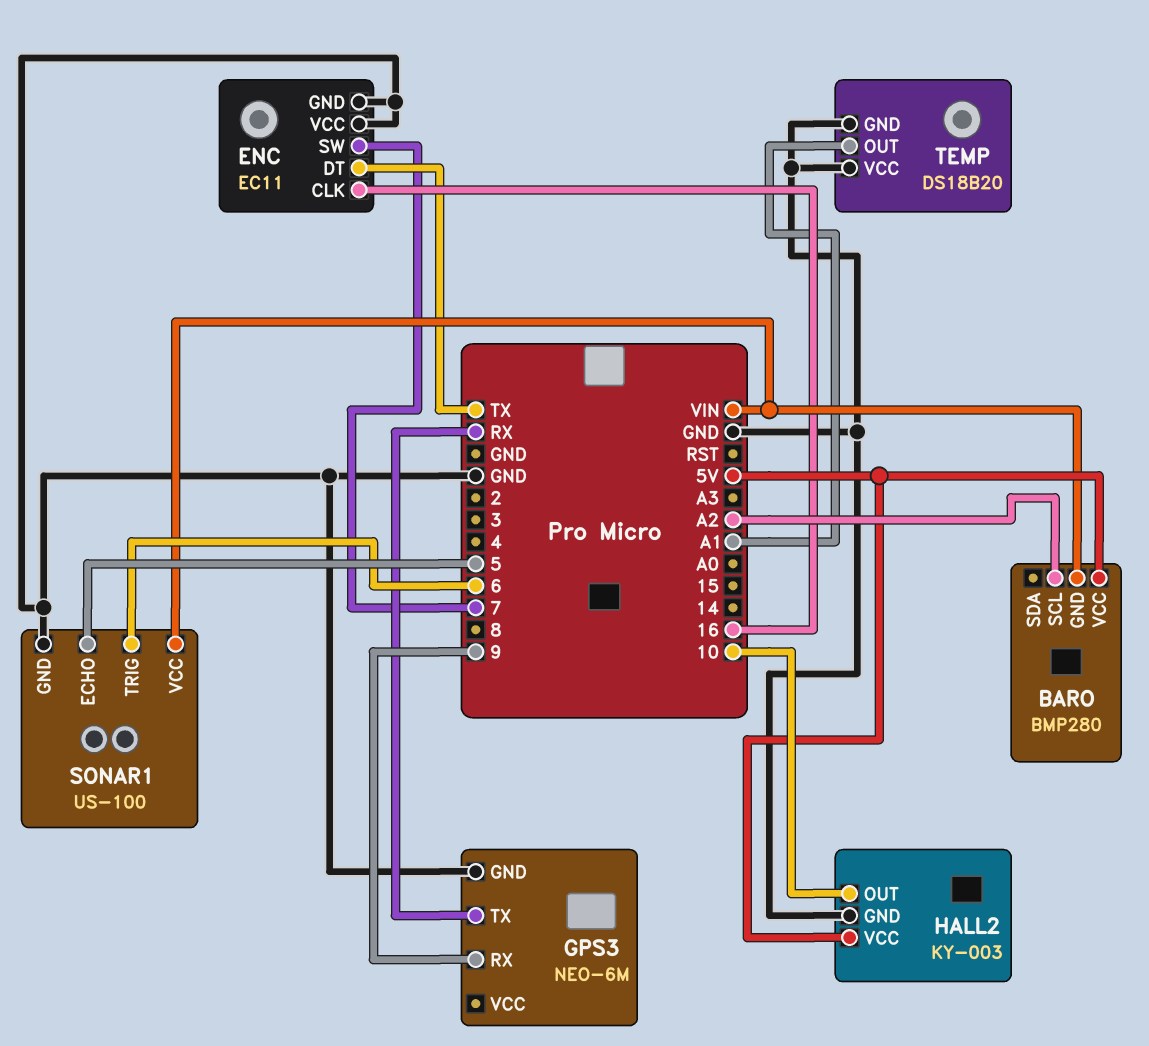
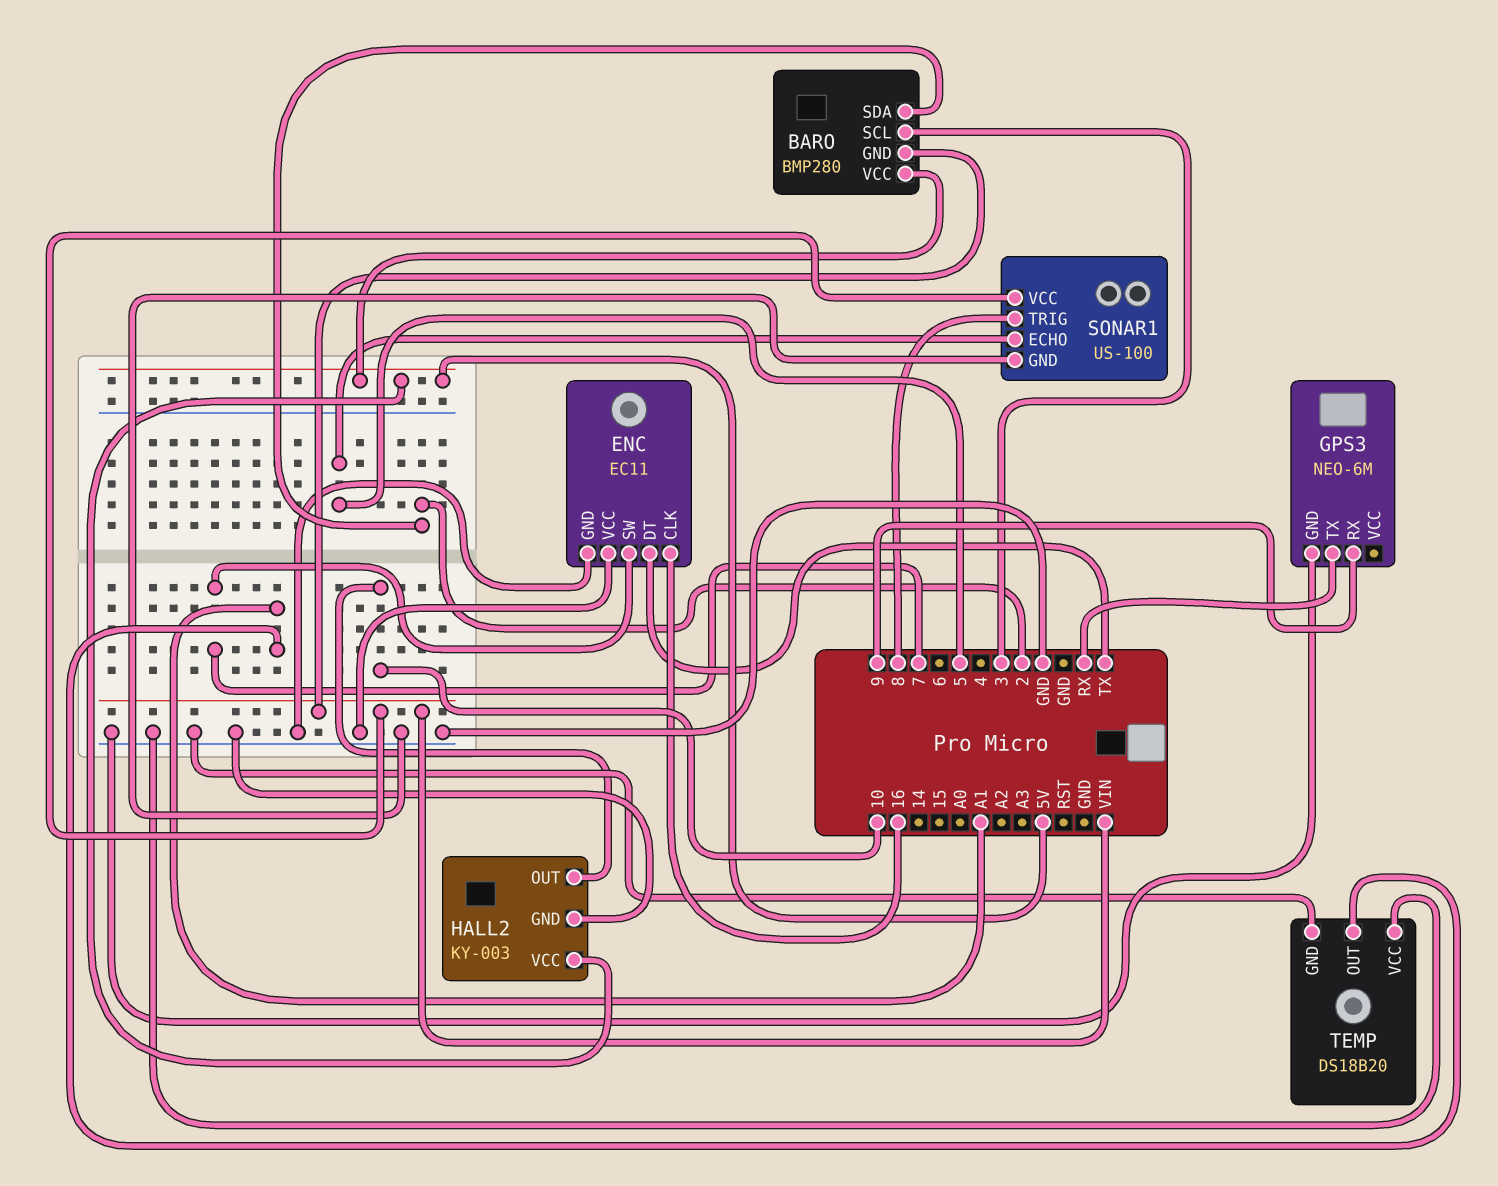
BARO pin SCL: A2 -> 3
BARO pin SDA: none -> 2
SONAR1 pin TRIG: 6 -> 8

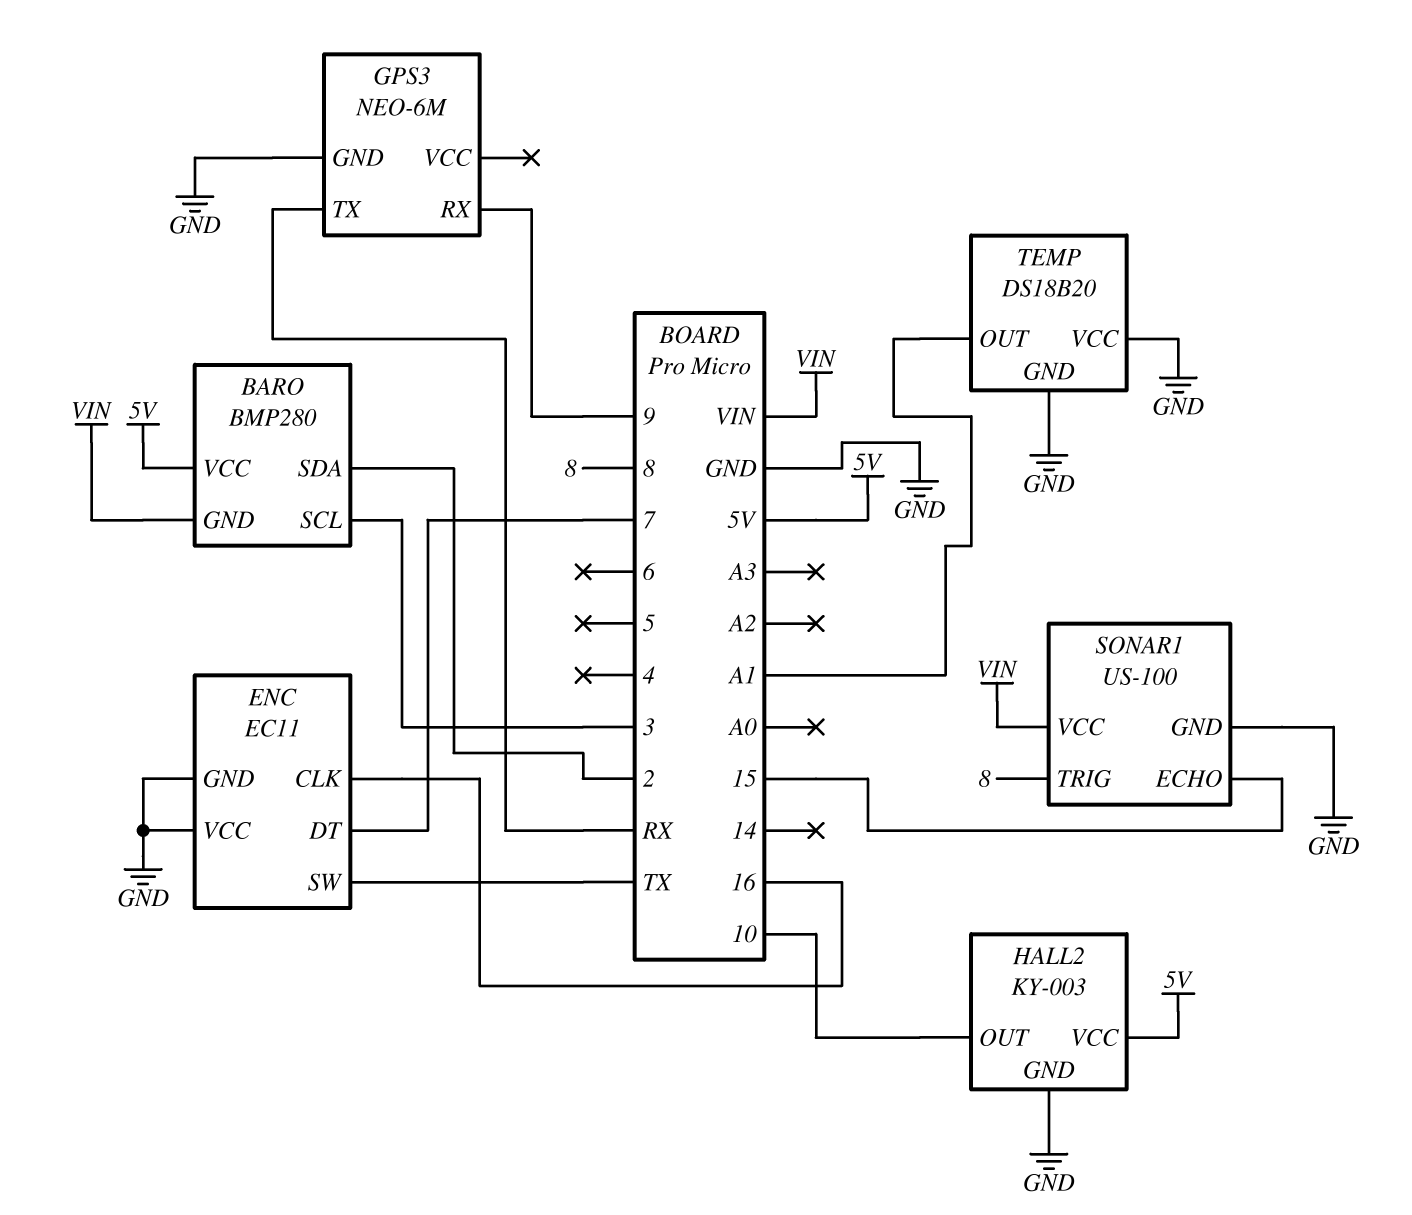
ENC pin DT: TX -> 7
ENC pin SW: 7 -> TX
SONAR1 pin ECHO: 5 -> 15

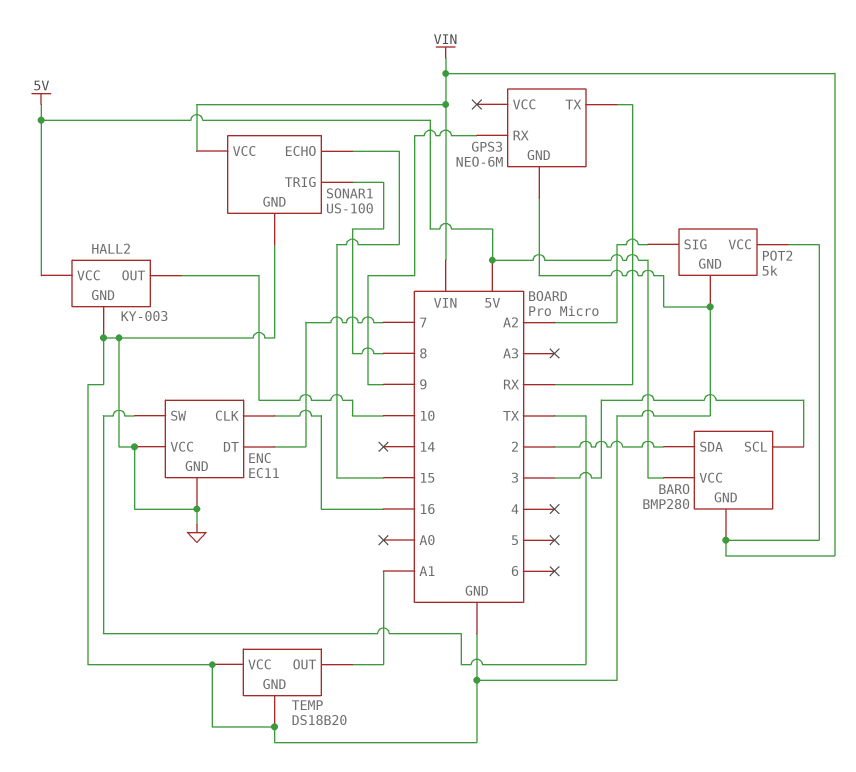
POT2: none -> 5k
POT2 pin GND: none -> GND
POT2 pin SIG: none -> A2
POT2 pin VCC: none -> VIN

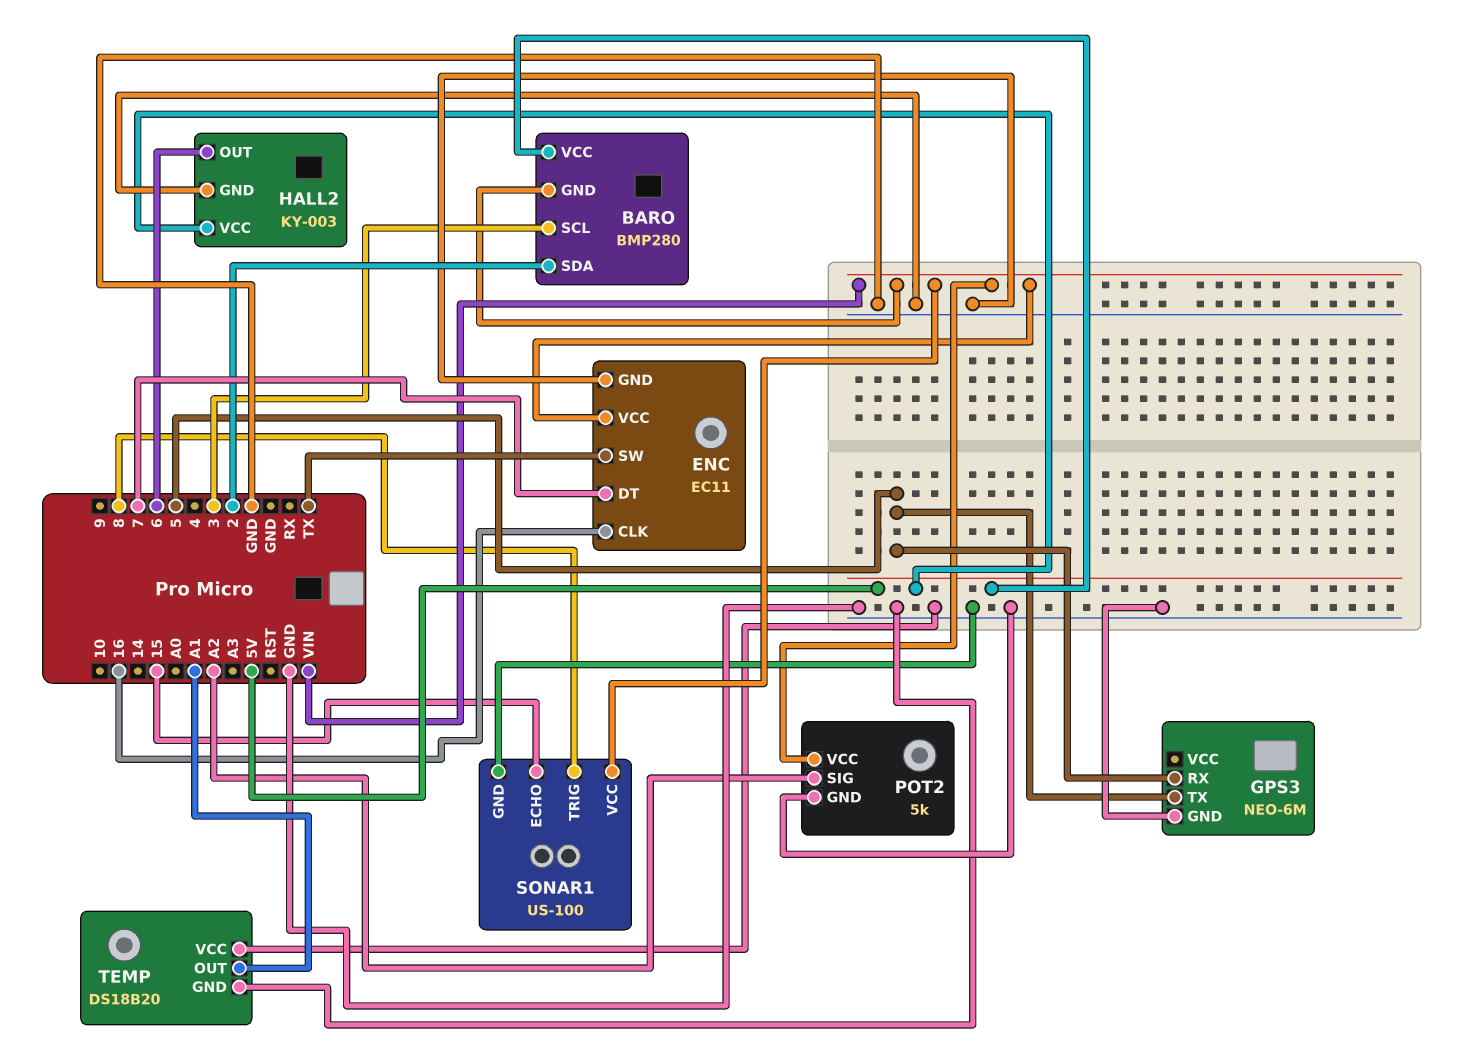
ENC pin VCC: GND -> VIN
GPS3 pin RX: 9 -> 5
GPS3 pin TX: RX -> 5
HALL2 pin OUT: 10 -> 6

